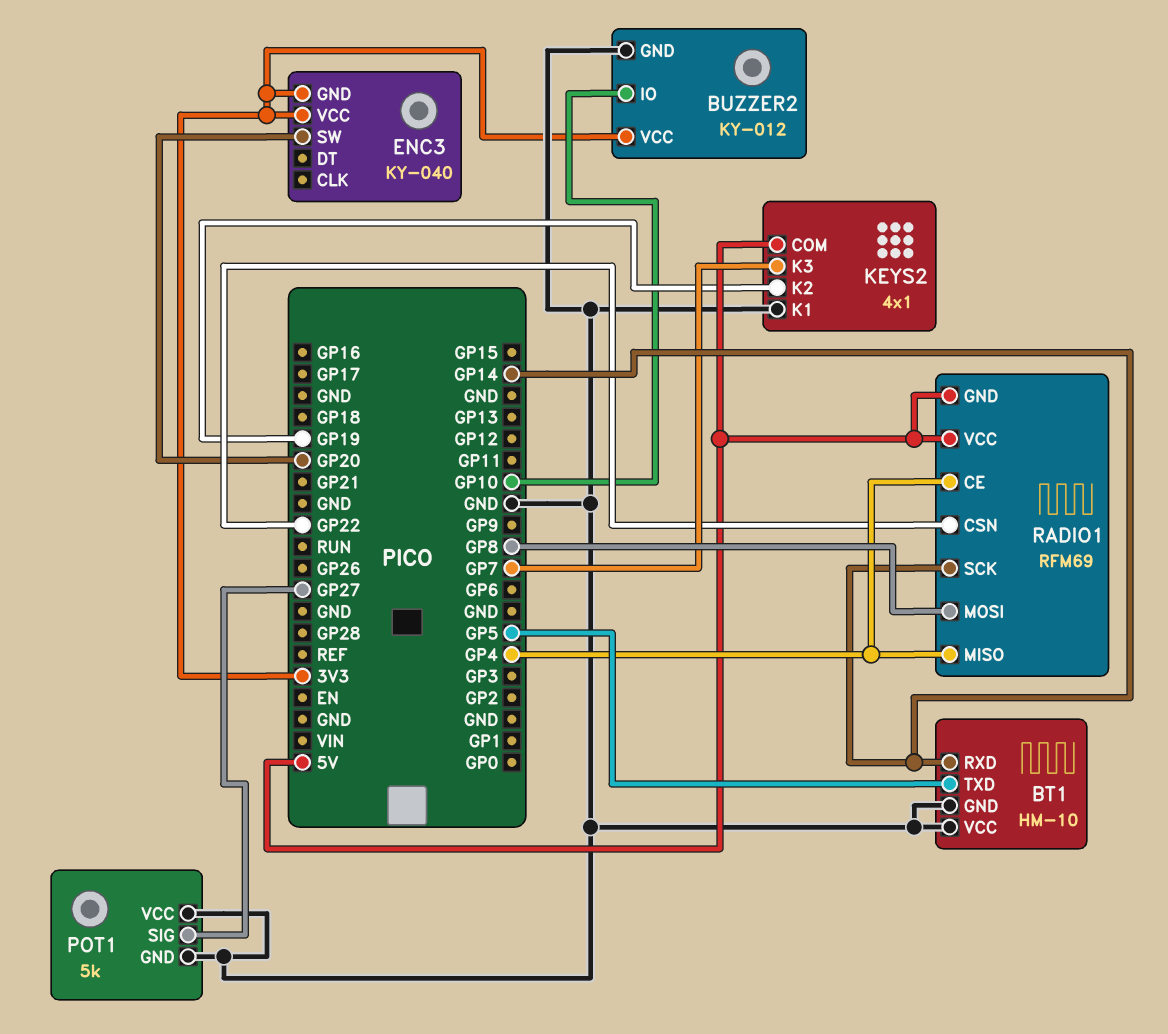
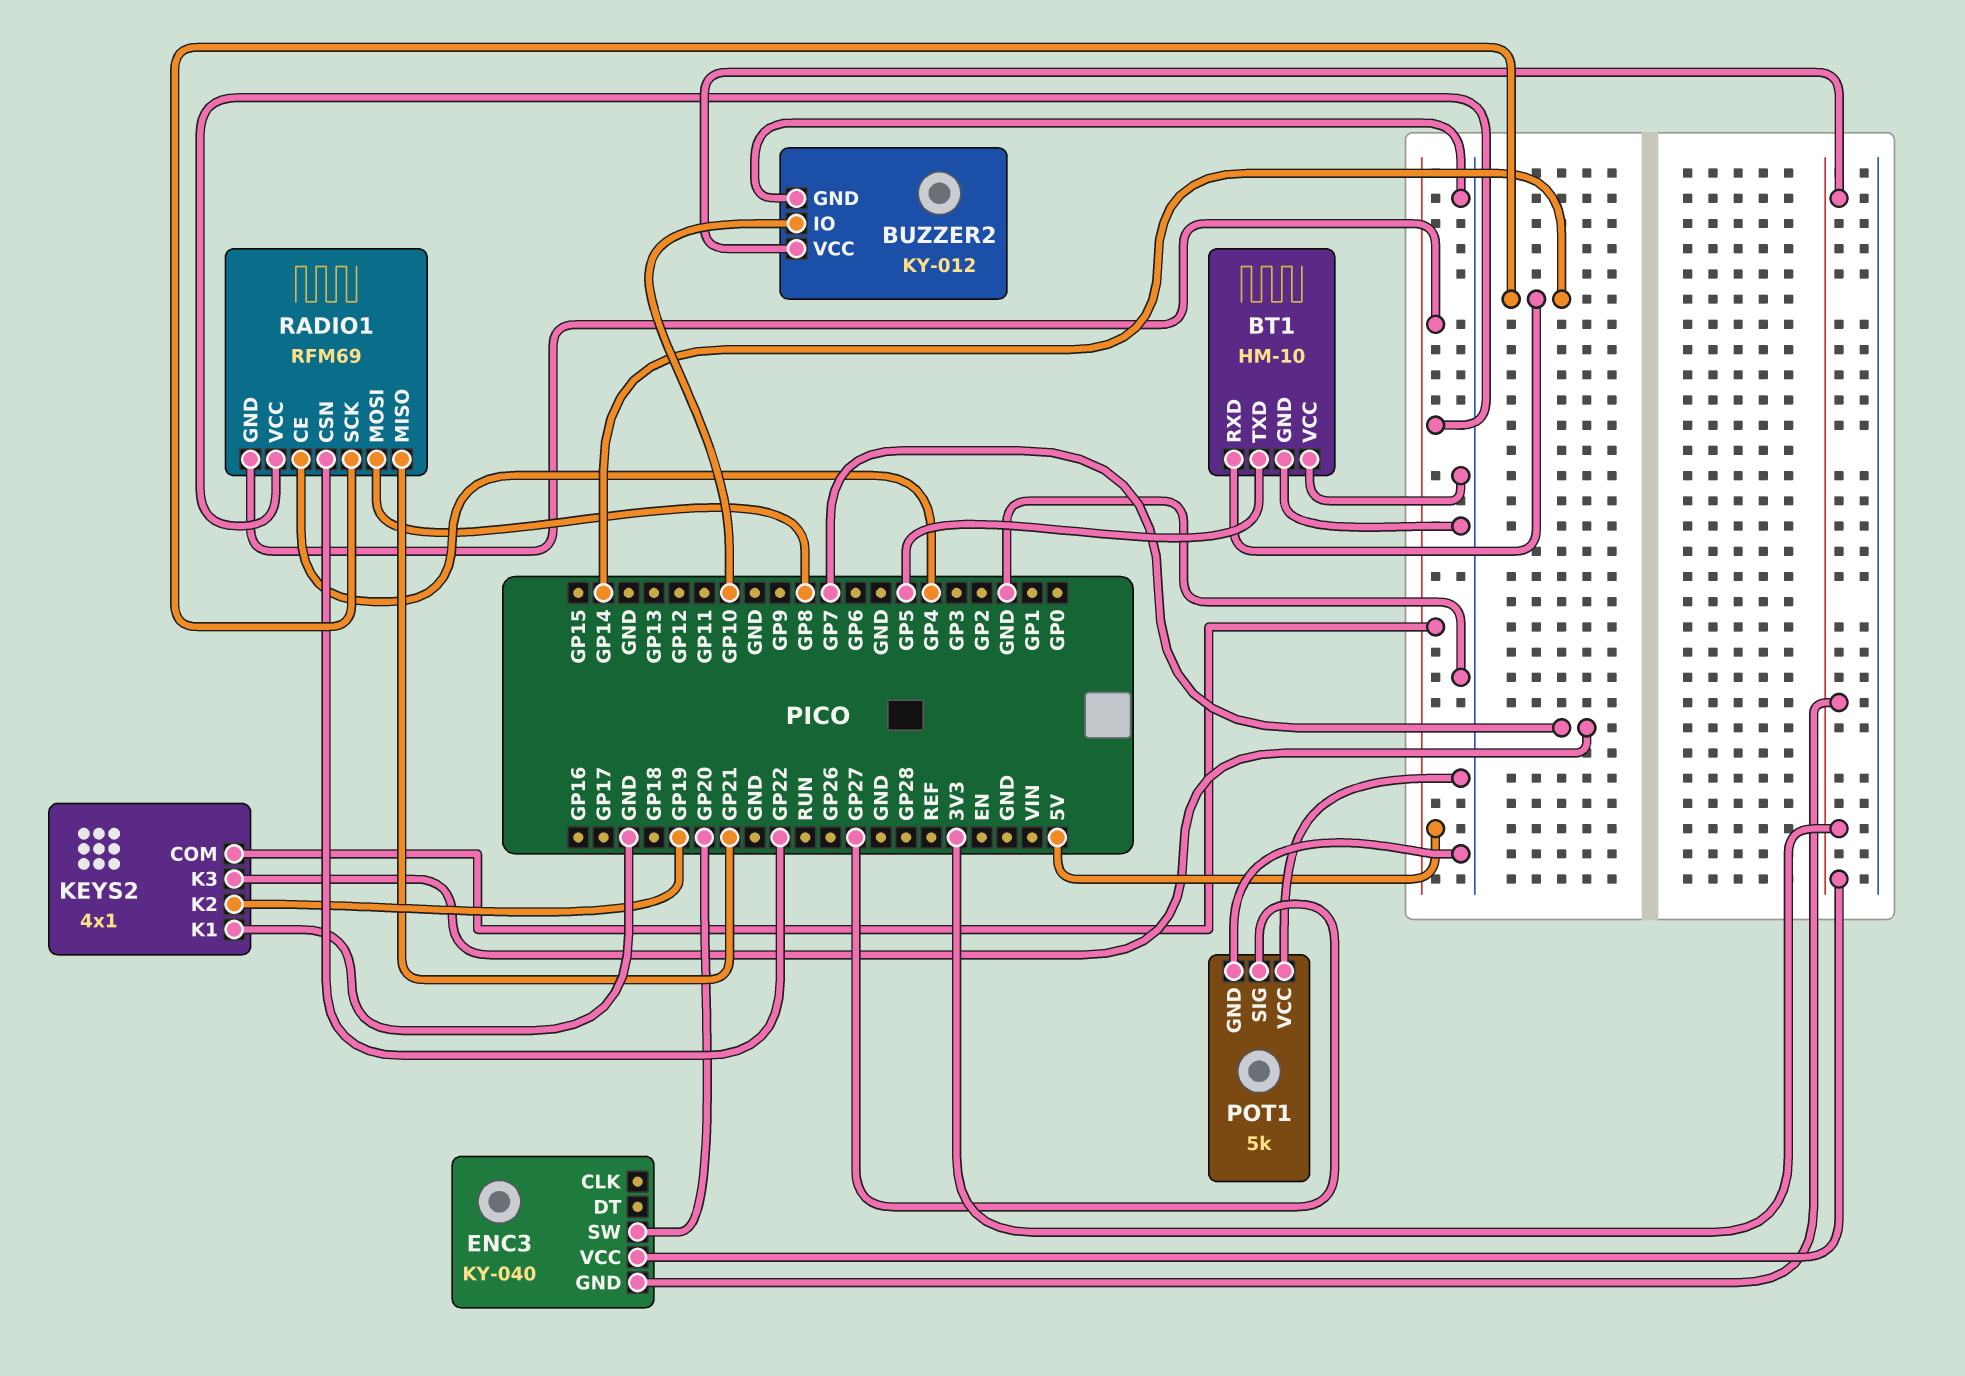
RADIO1 pin MISO: GP4 -> GP21

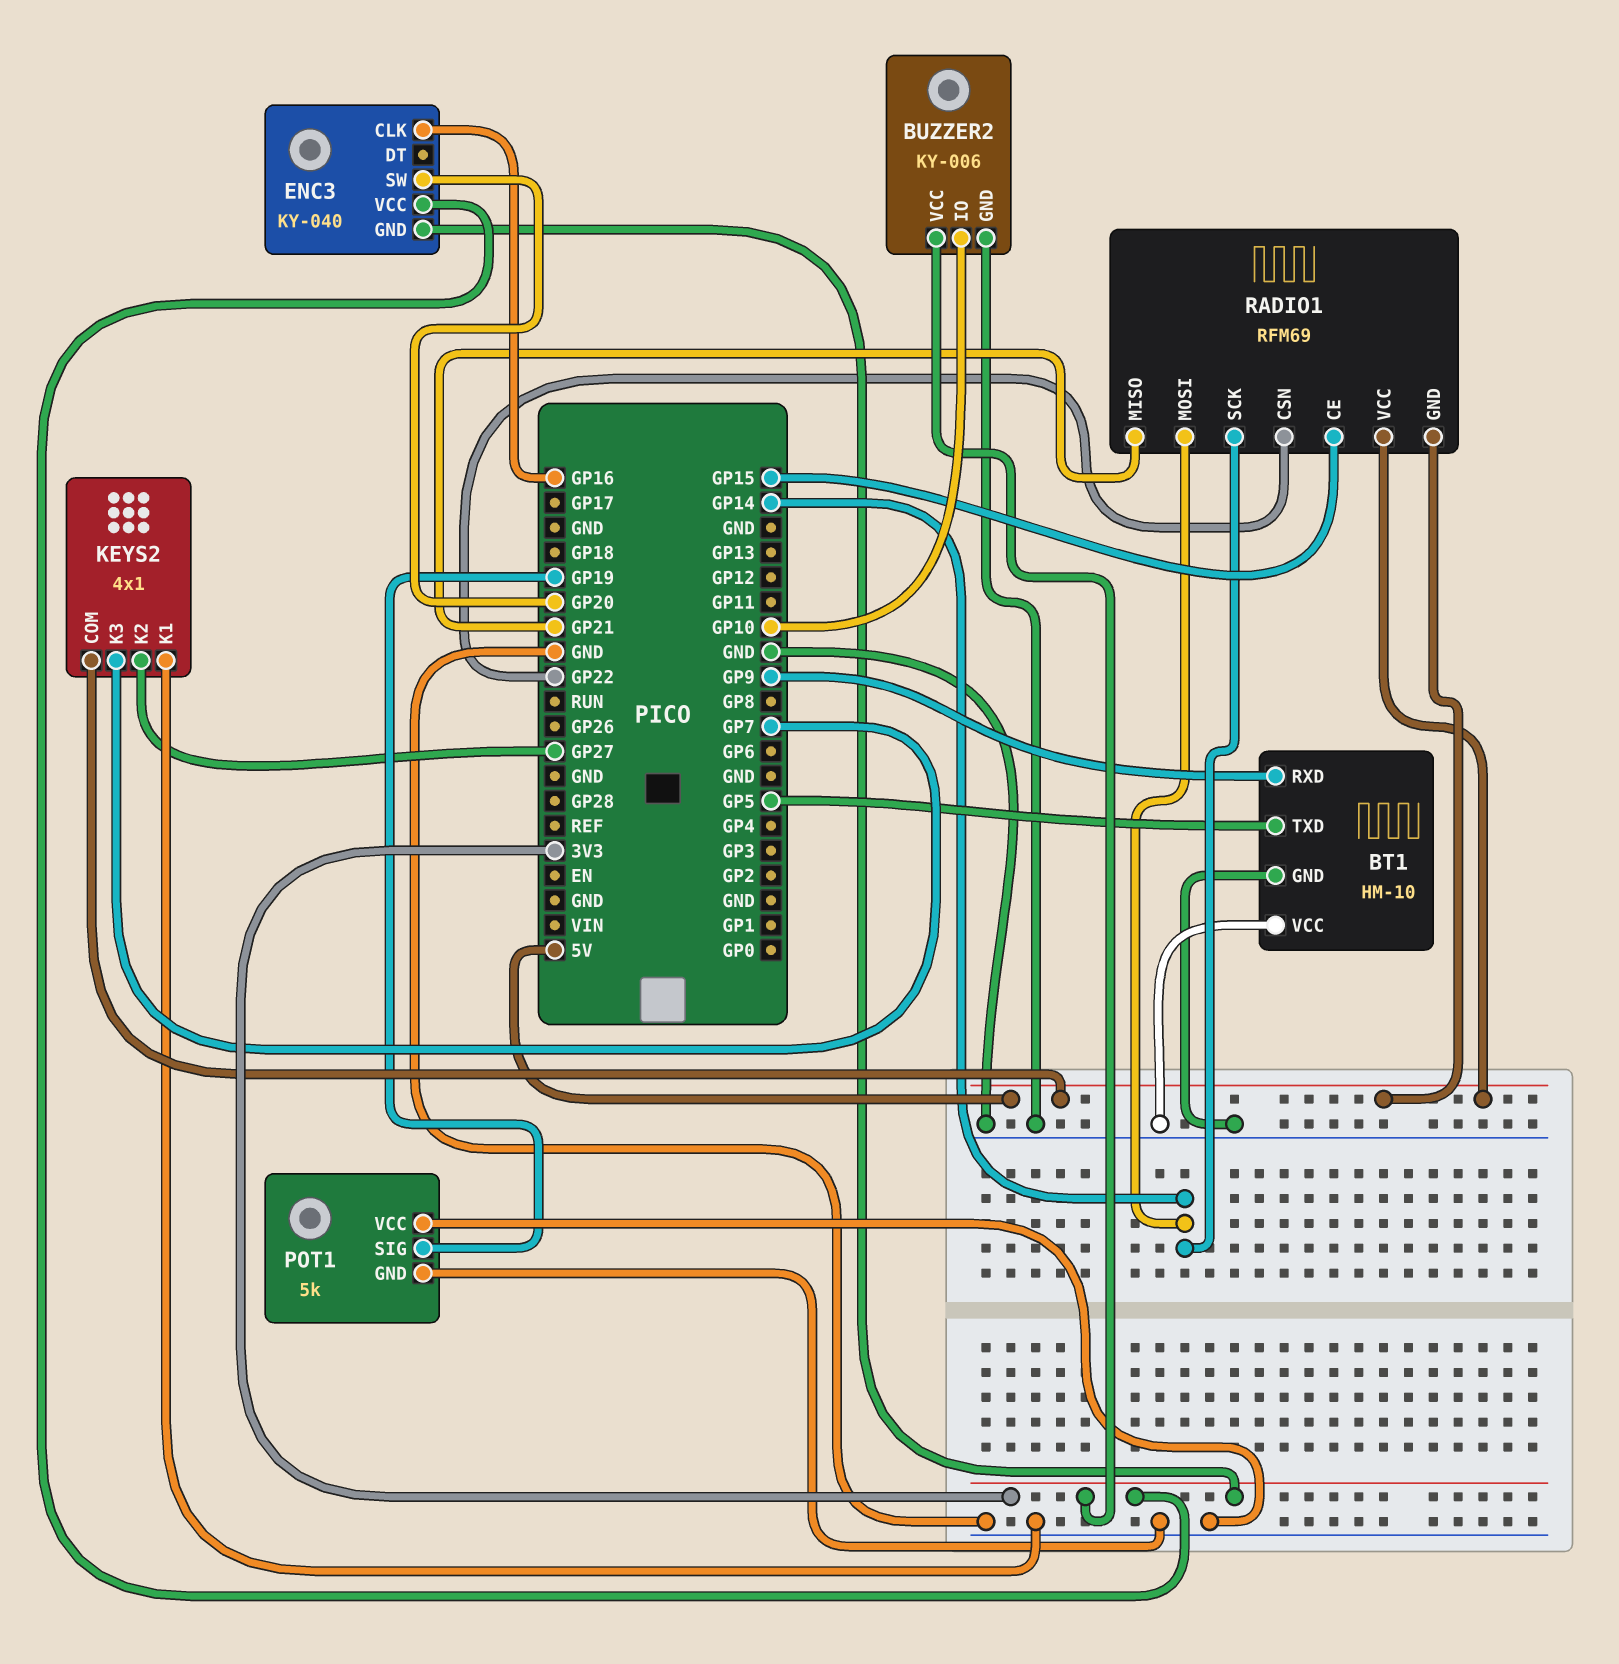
BT1 pin RXD: GP14 -> GP9
BUZZER2: KY-012 -> KY-006
ENC3 pin CLK: none -> GP16
KEYS2 pin K2: GP19 -> GP27
POT1 pin SIG: GP27 -> GP19
RADIO1 pin CE: GP4 -> GP15
RADIO1 pin MOSI: GP8 -> GP14

